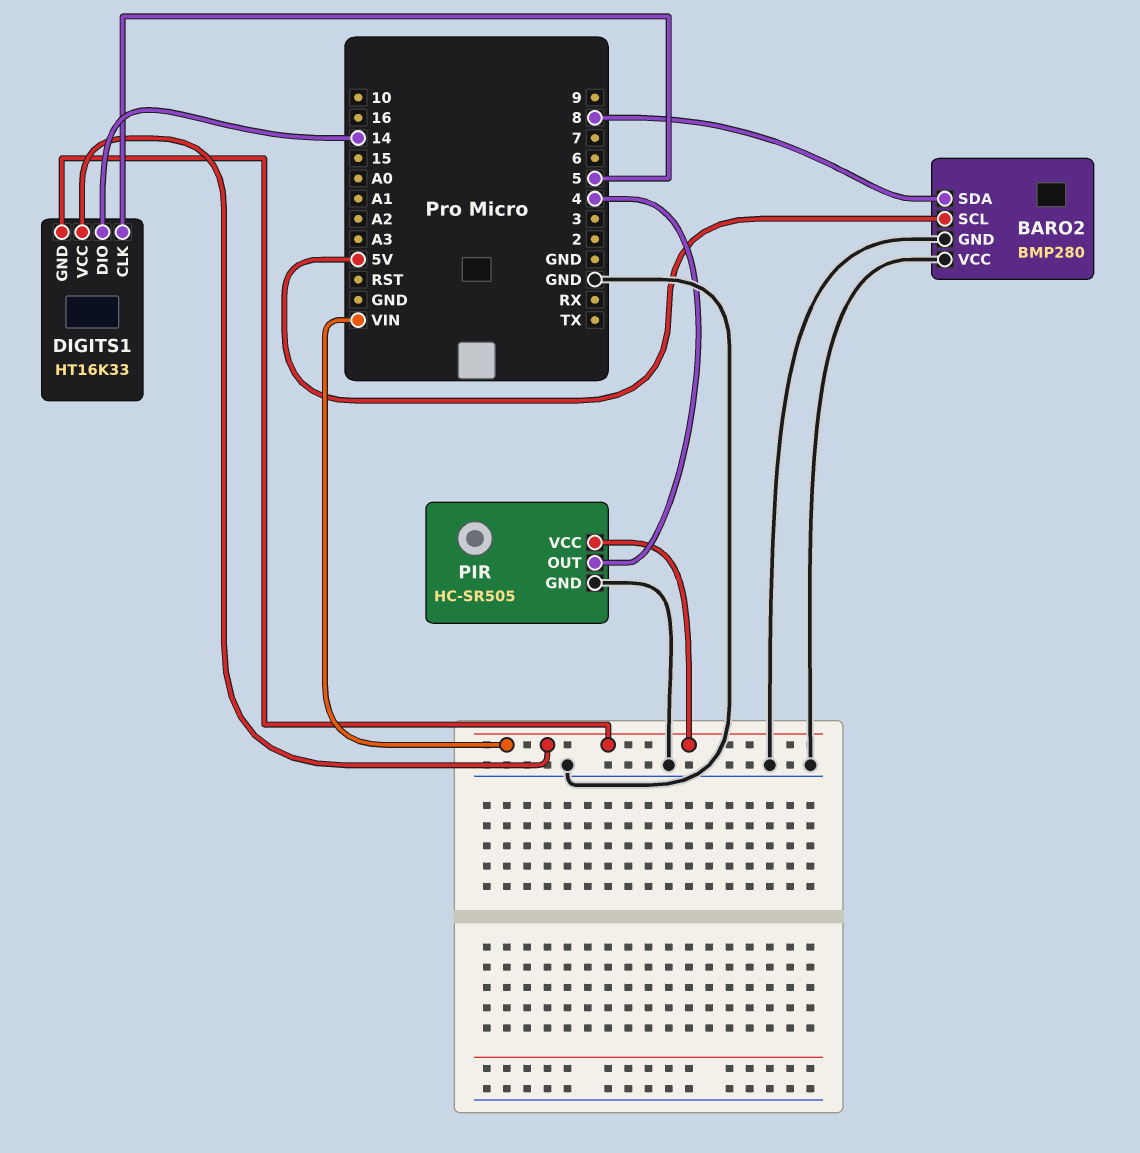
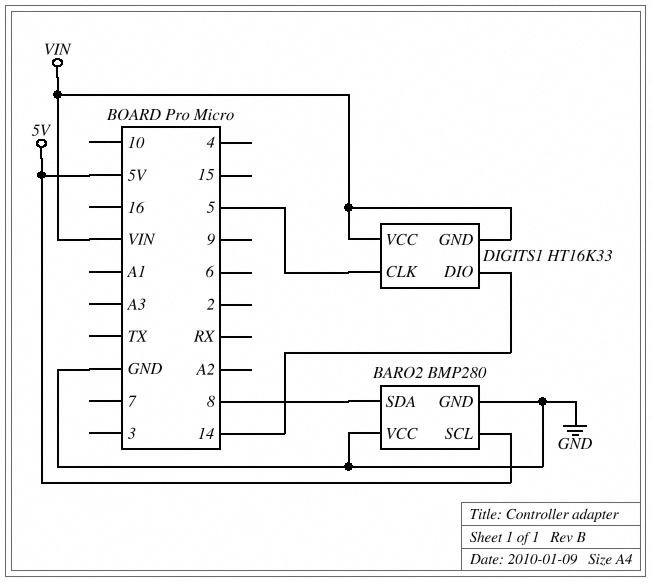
PIR: HC-SR505 -> none
PIR pin GND: GND -> none
PIR pin OUT: 4 -> none
PIR pin VCC: VIN -> none

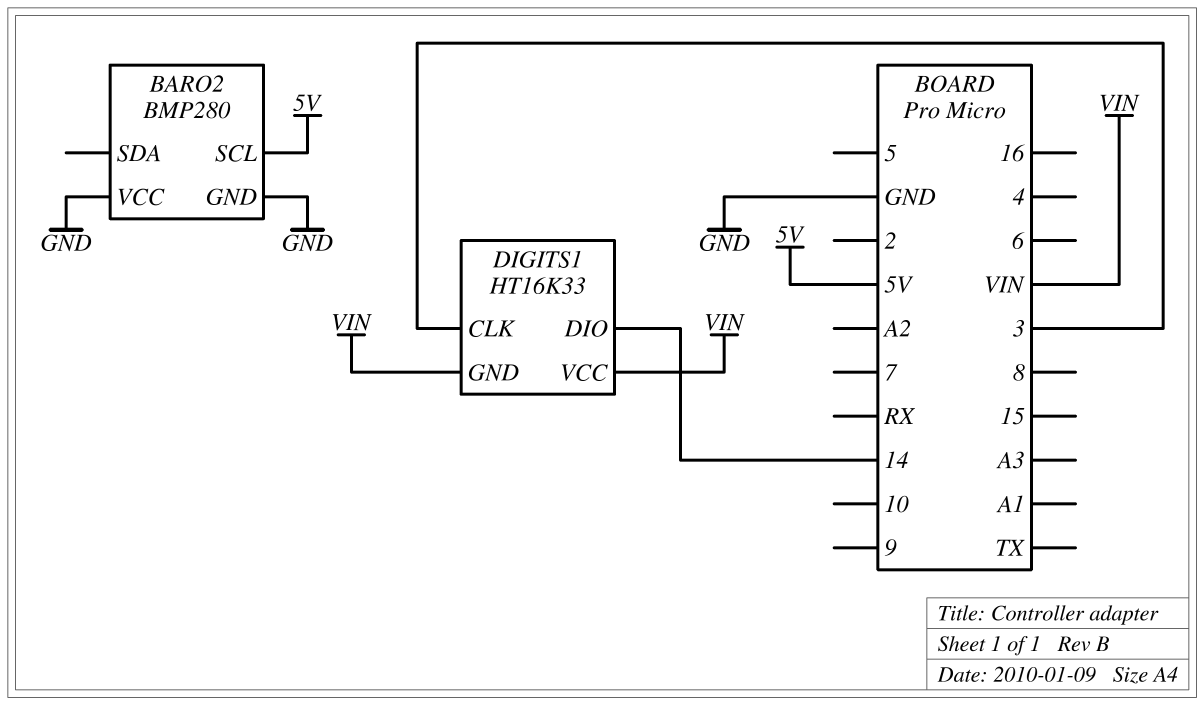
BARO2 pin SDA: 8 -> none
DIGITS1 pin CLK: 5 -> 3

